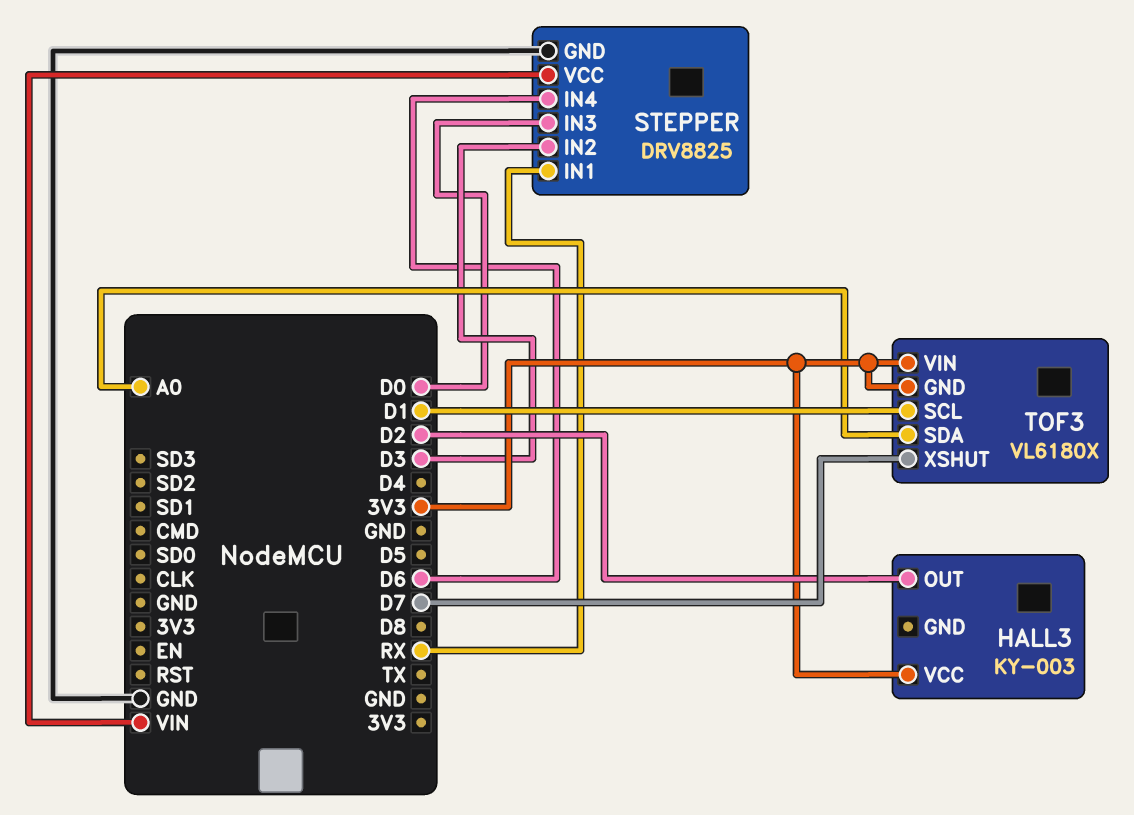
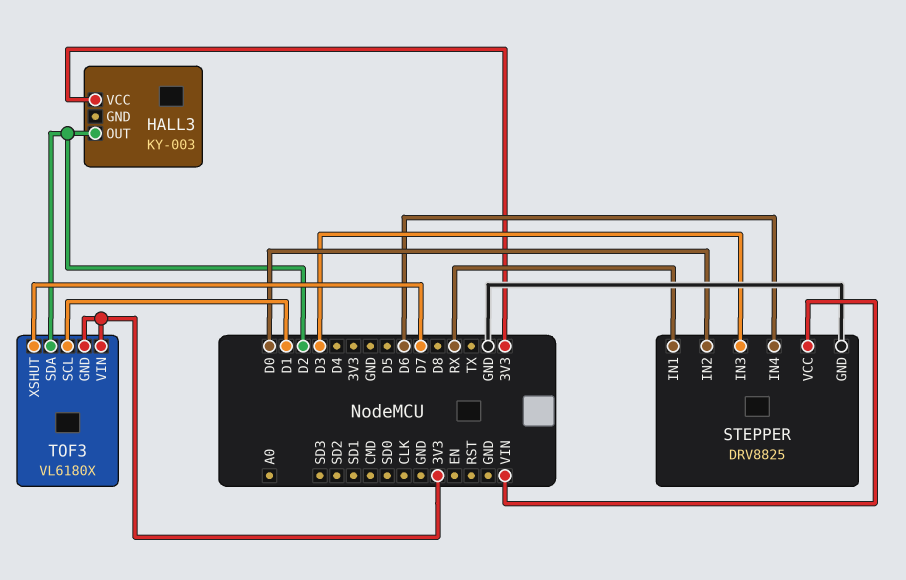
STEPPER pin IN2: D3 -> D0
STEPPER pin IN3: D0 -> D3
TOF3 pin SDA: A0 -> D2

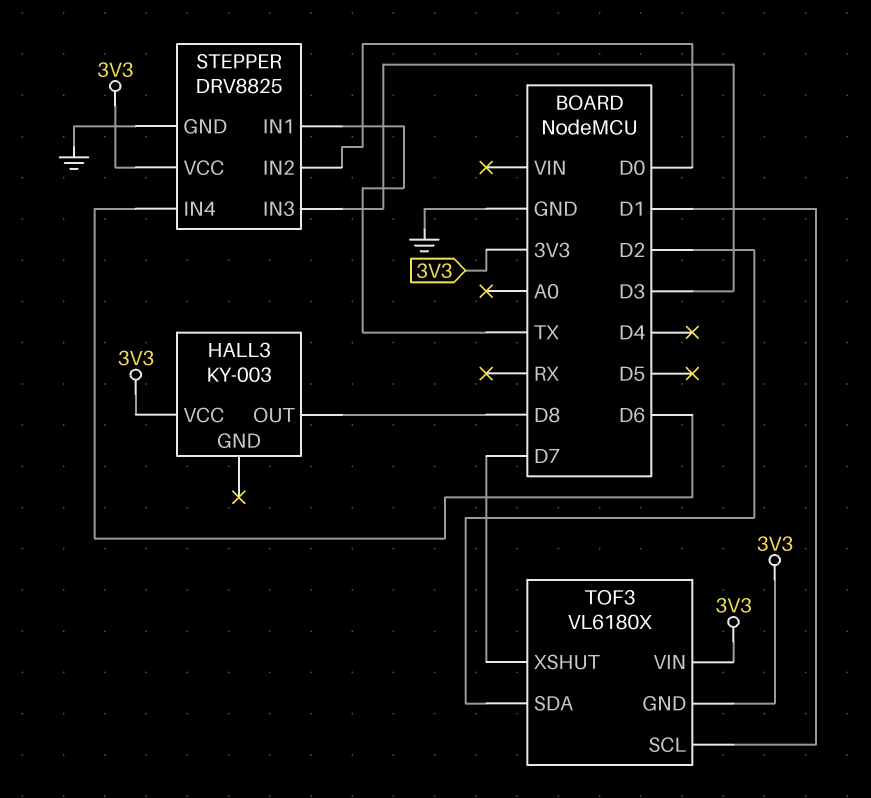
HALL3 pin OUT: D2 -> D8
STEPPER pin IN1: RX -> TX
STEPPER pin VCC: VIN -> 3V3

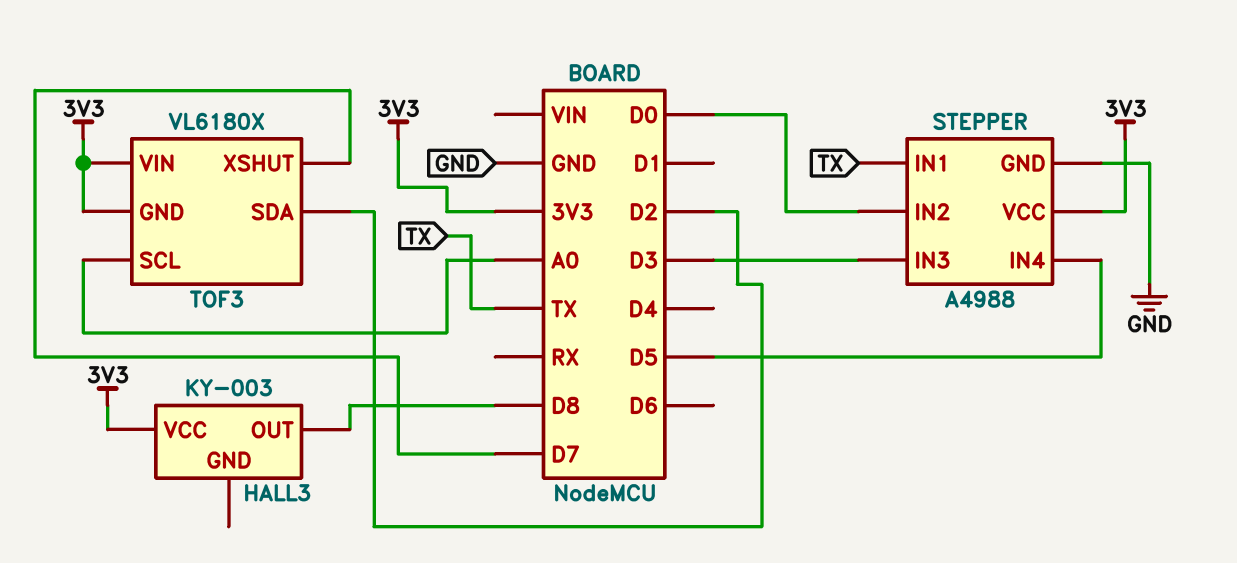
STEPPER: DRV8825 -> A4988
STEPPER pin IN4: D6 -> D5
TOF3 pin SCL: D1 -> A0

